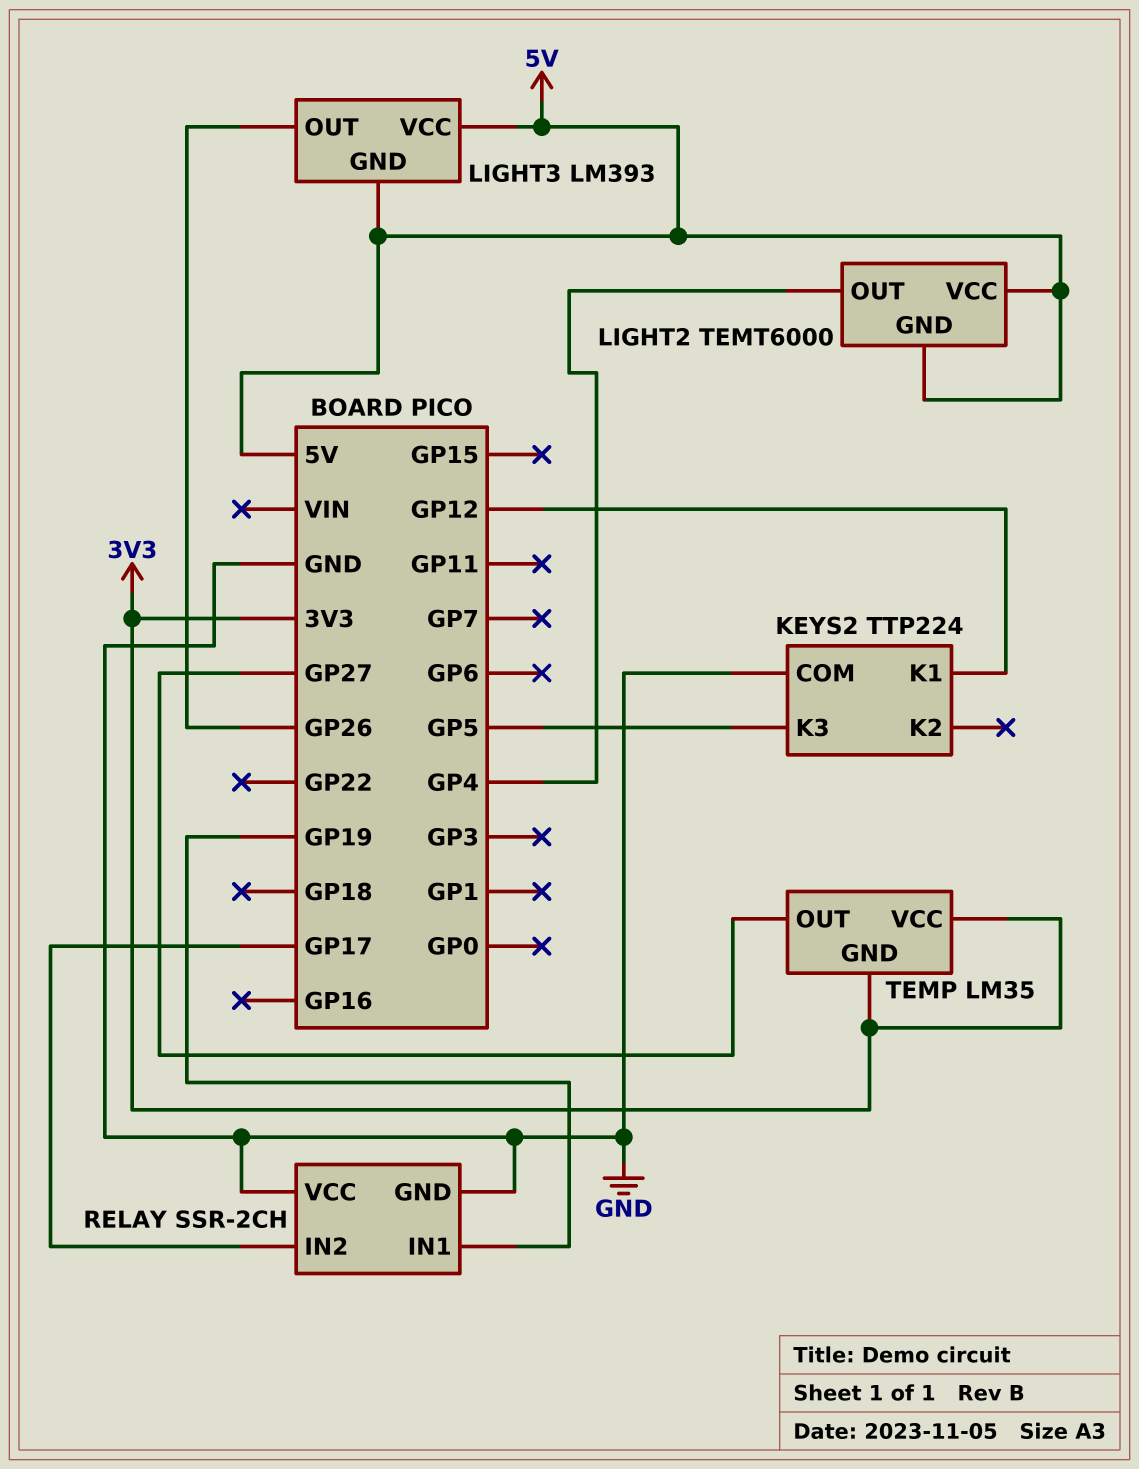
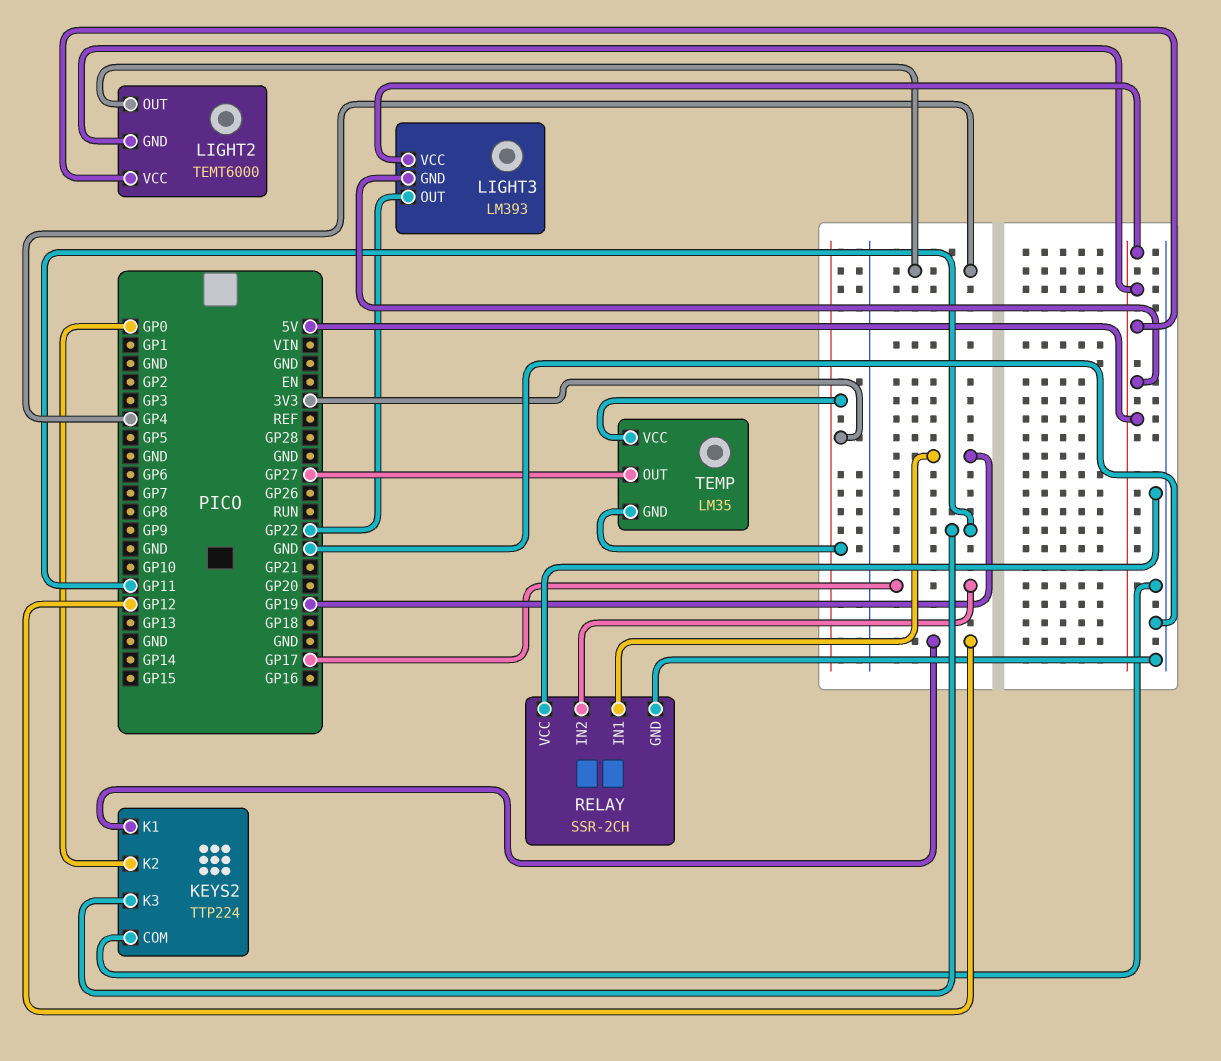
KEYS2 pin K2: none -> GP0
KEYS2 pin K3: GP5 -> GP11
LIGHT3 pin OUT: GP26 -> GP22

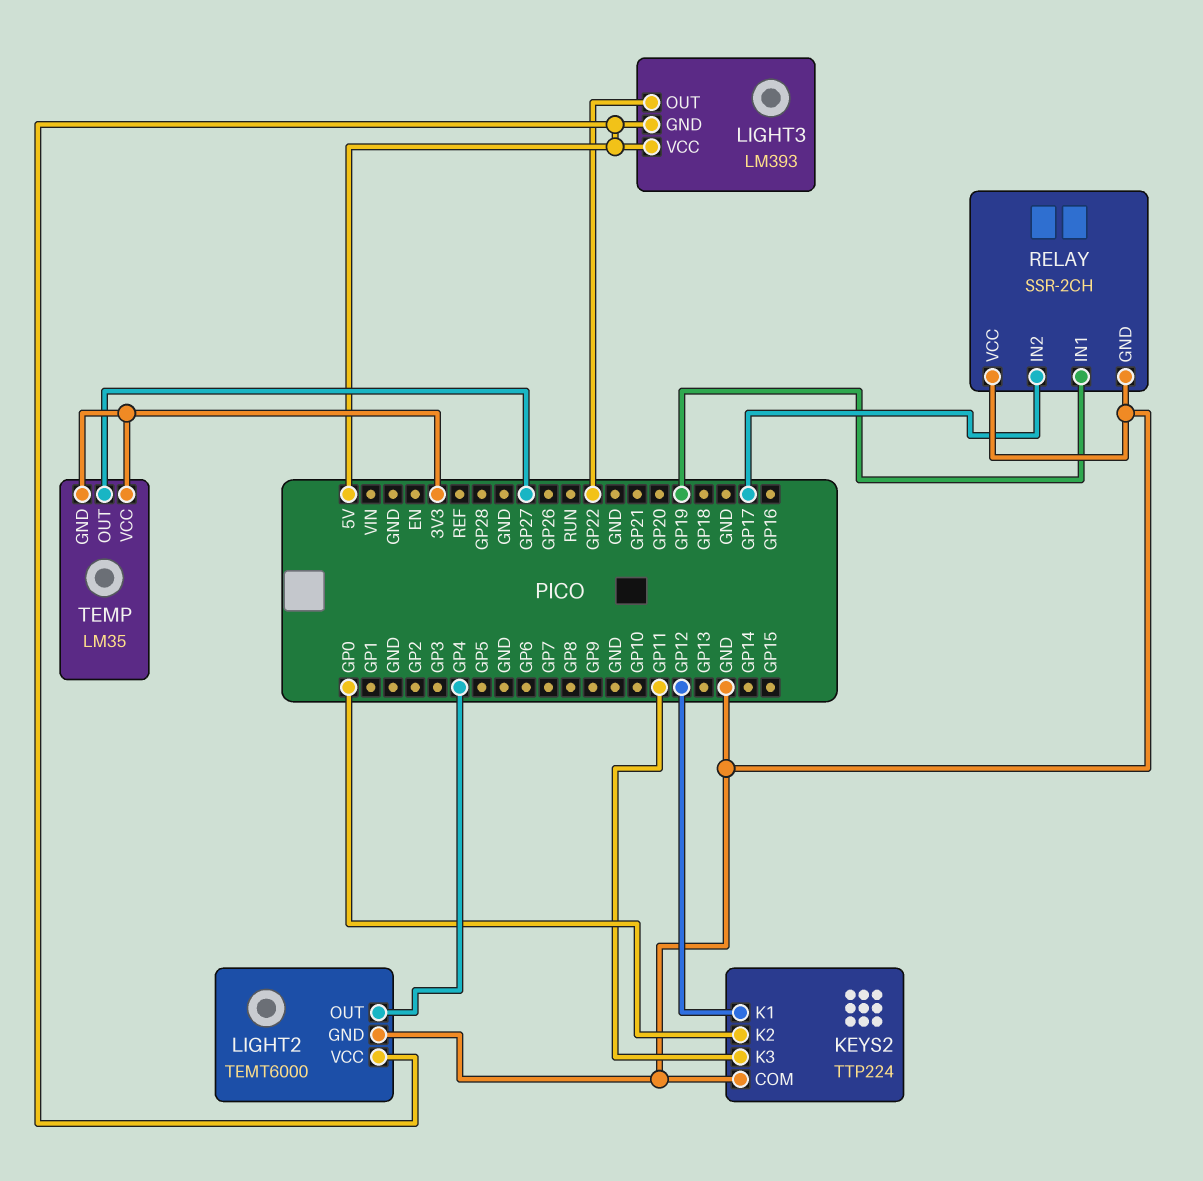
LIGHT2 pin GND: 5V -> GND

